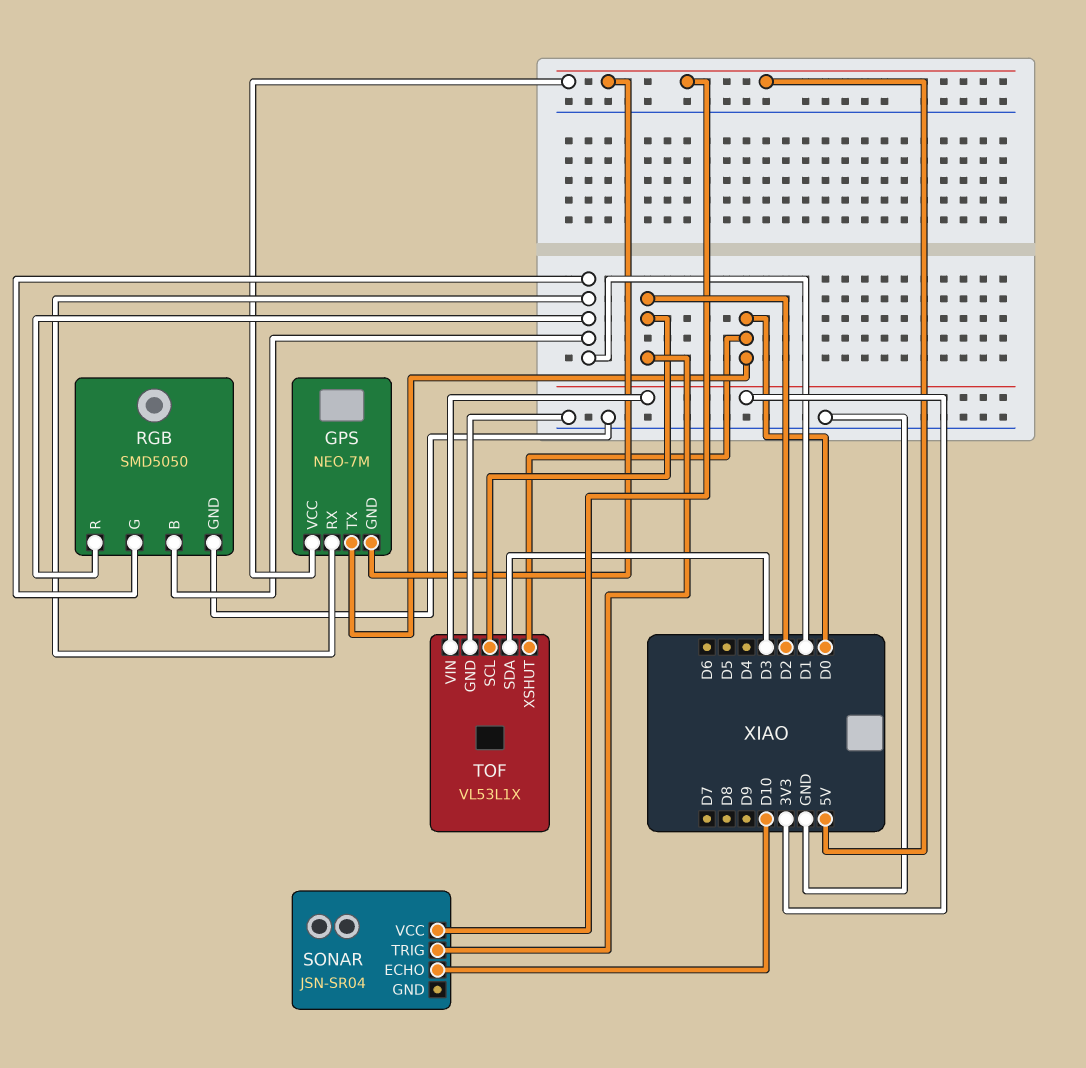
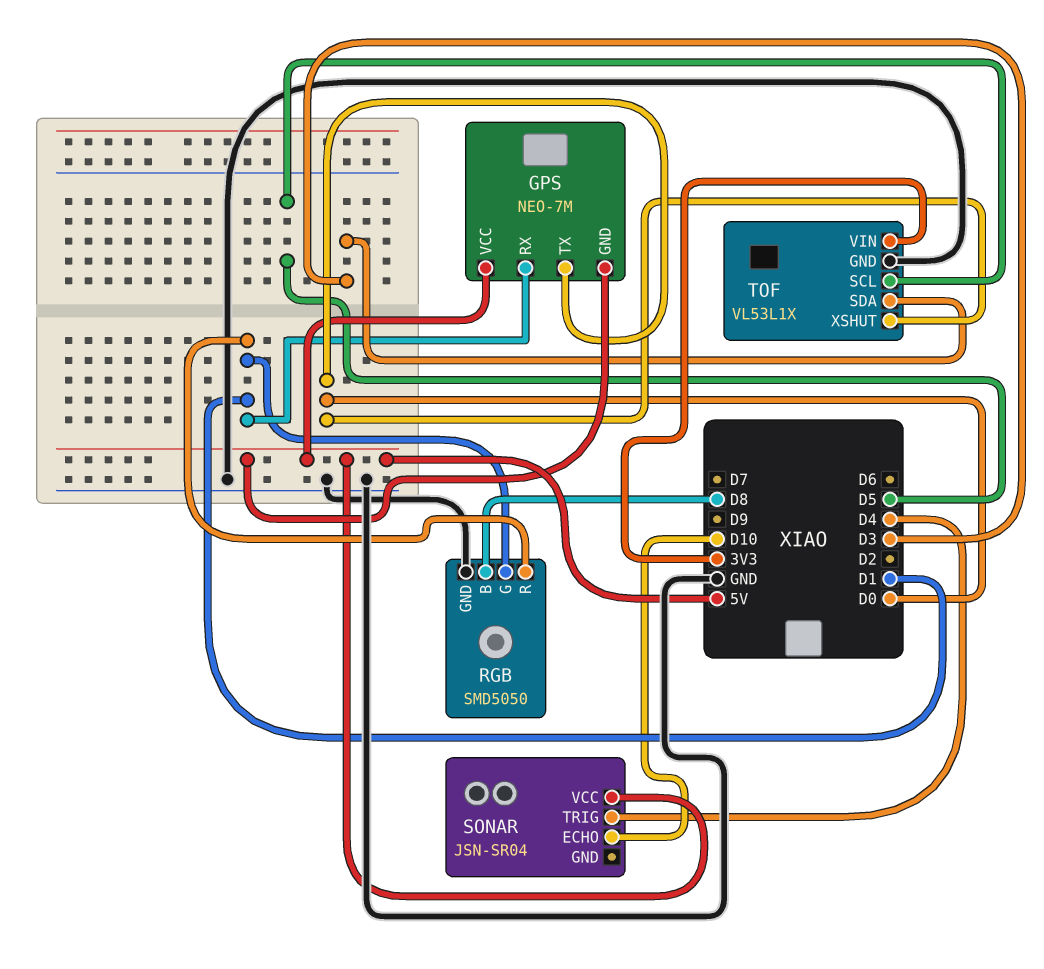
RGB pin B: D1 -> D8
SONAR pin TRIG: D2 -> D4
TOF pin SCL: D2 -> D5

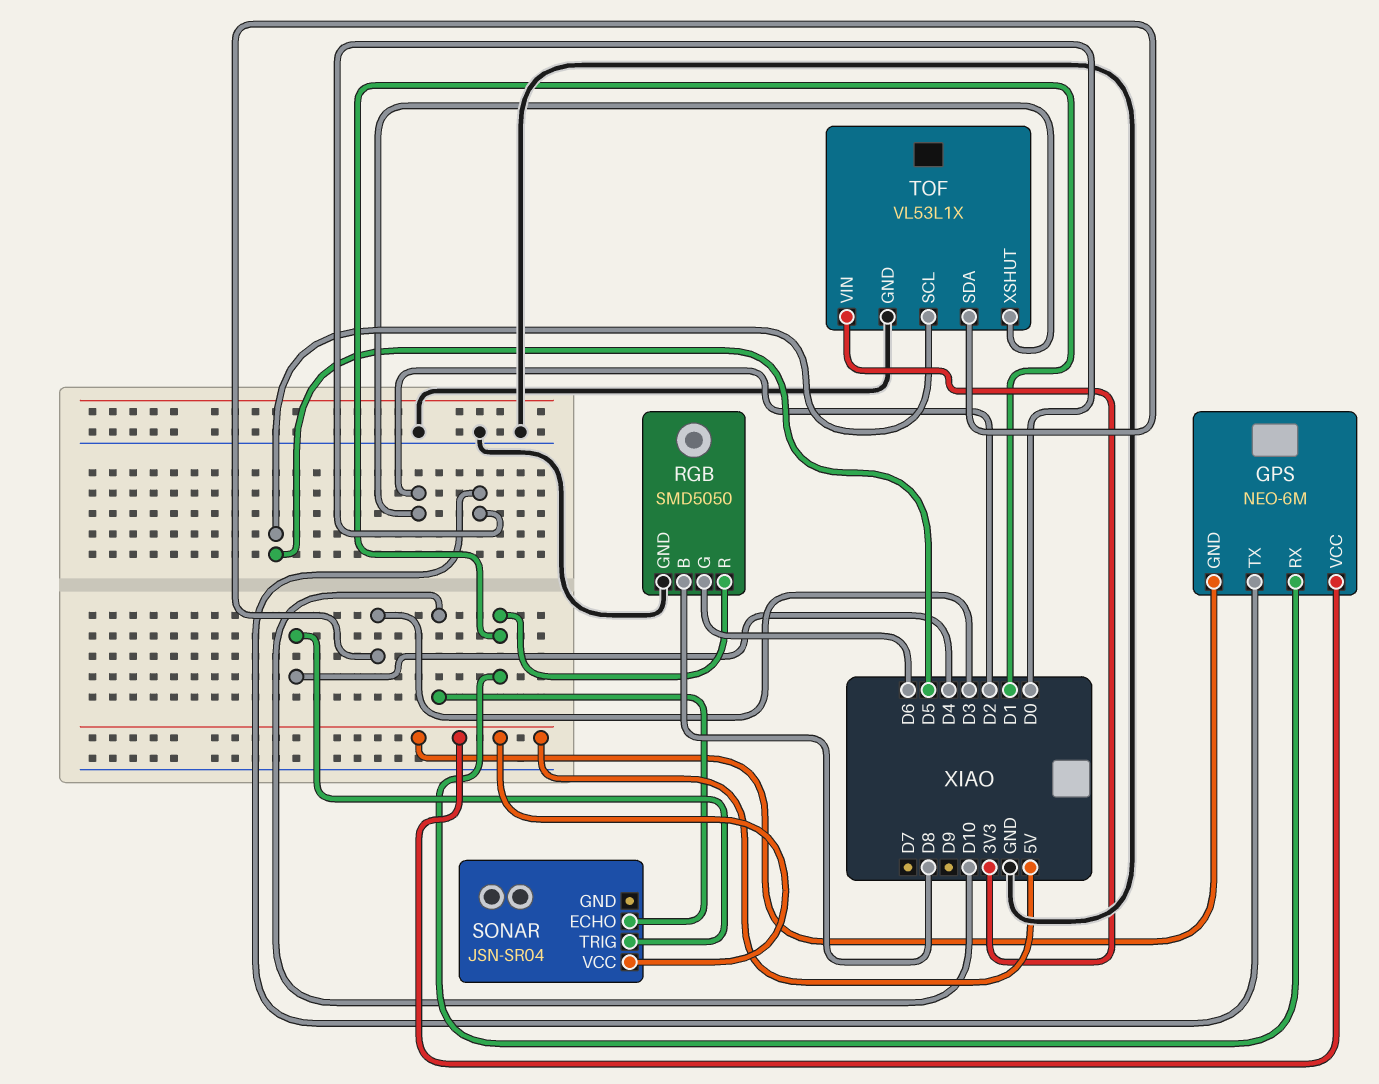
GPS: NEO-7M -> NEO-6M
RGB pin G: D1 -> D6
TOF pin XSHUT: D0 -> D2

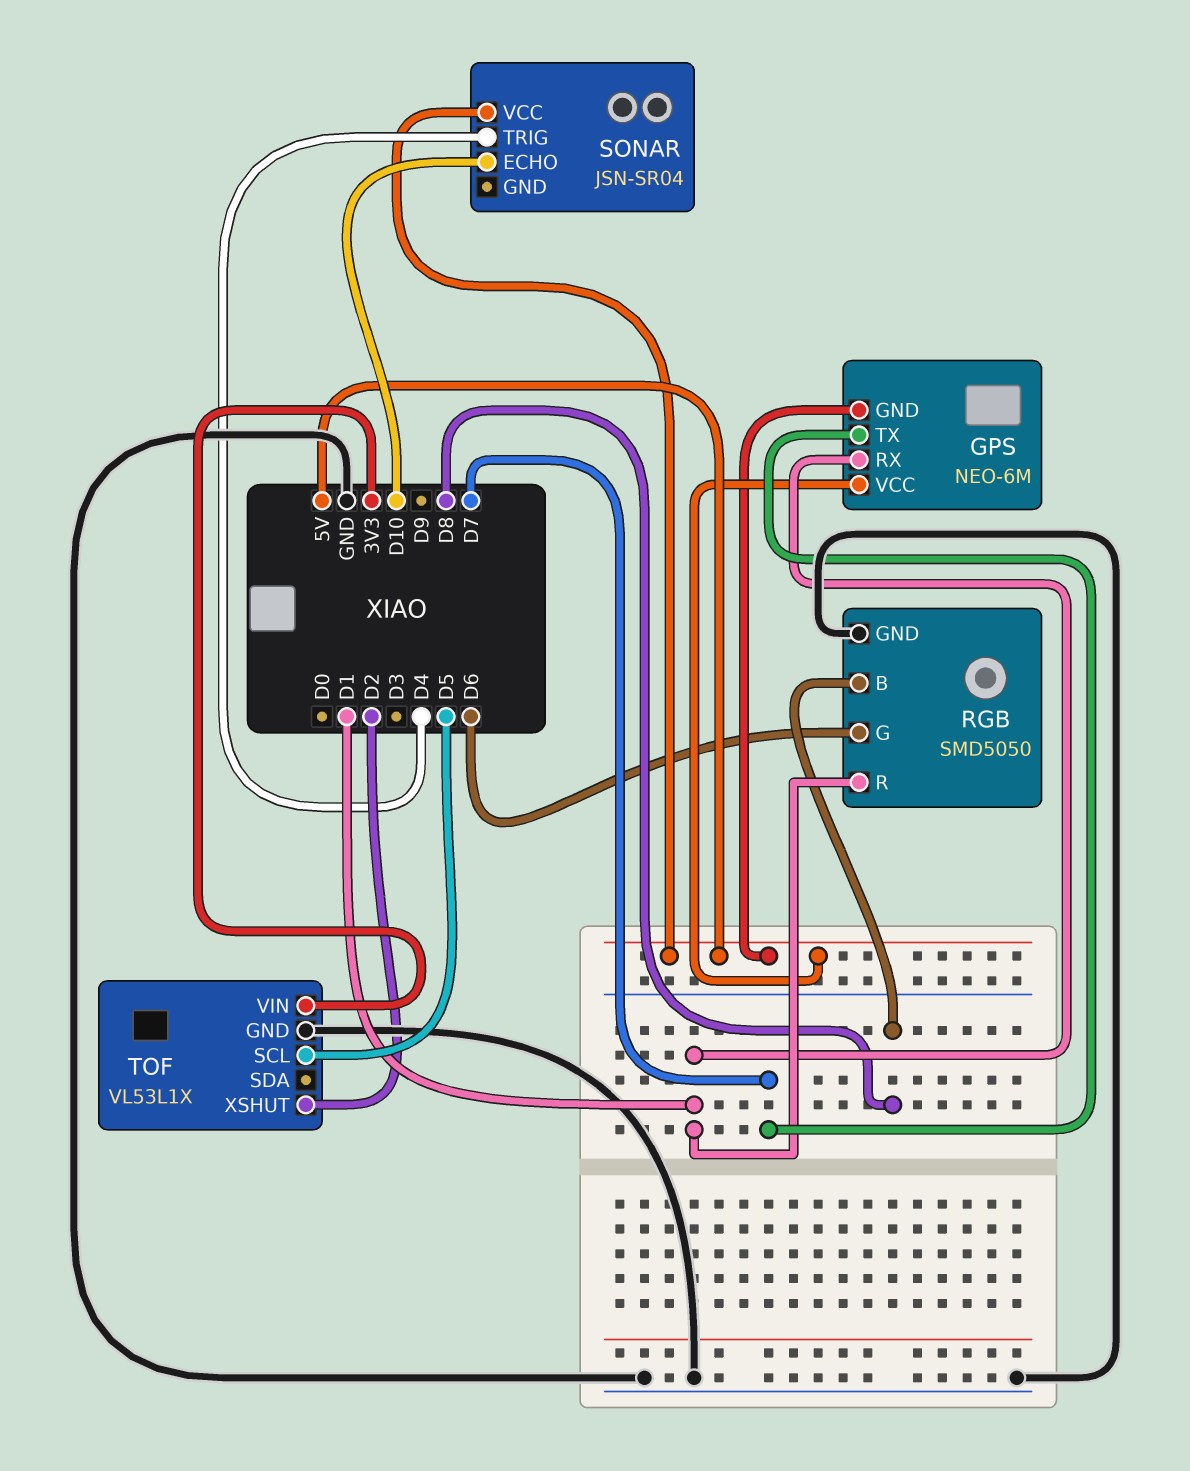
GPS pin TX: D0 -> D7
TOF pin SDA: D3 -> none

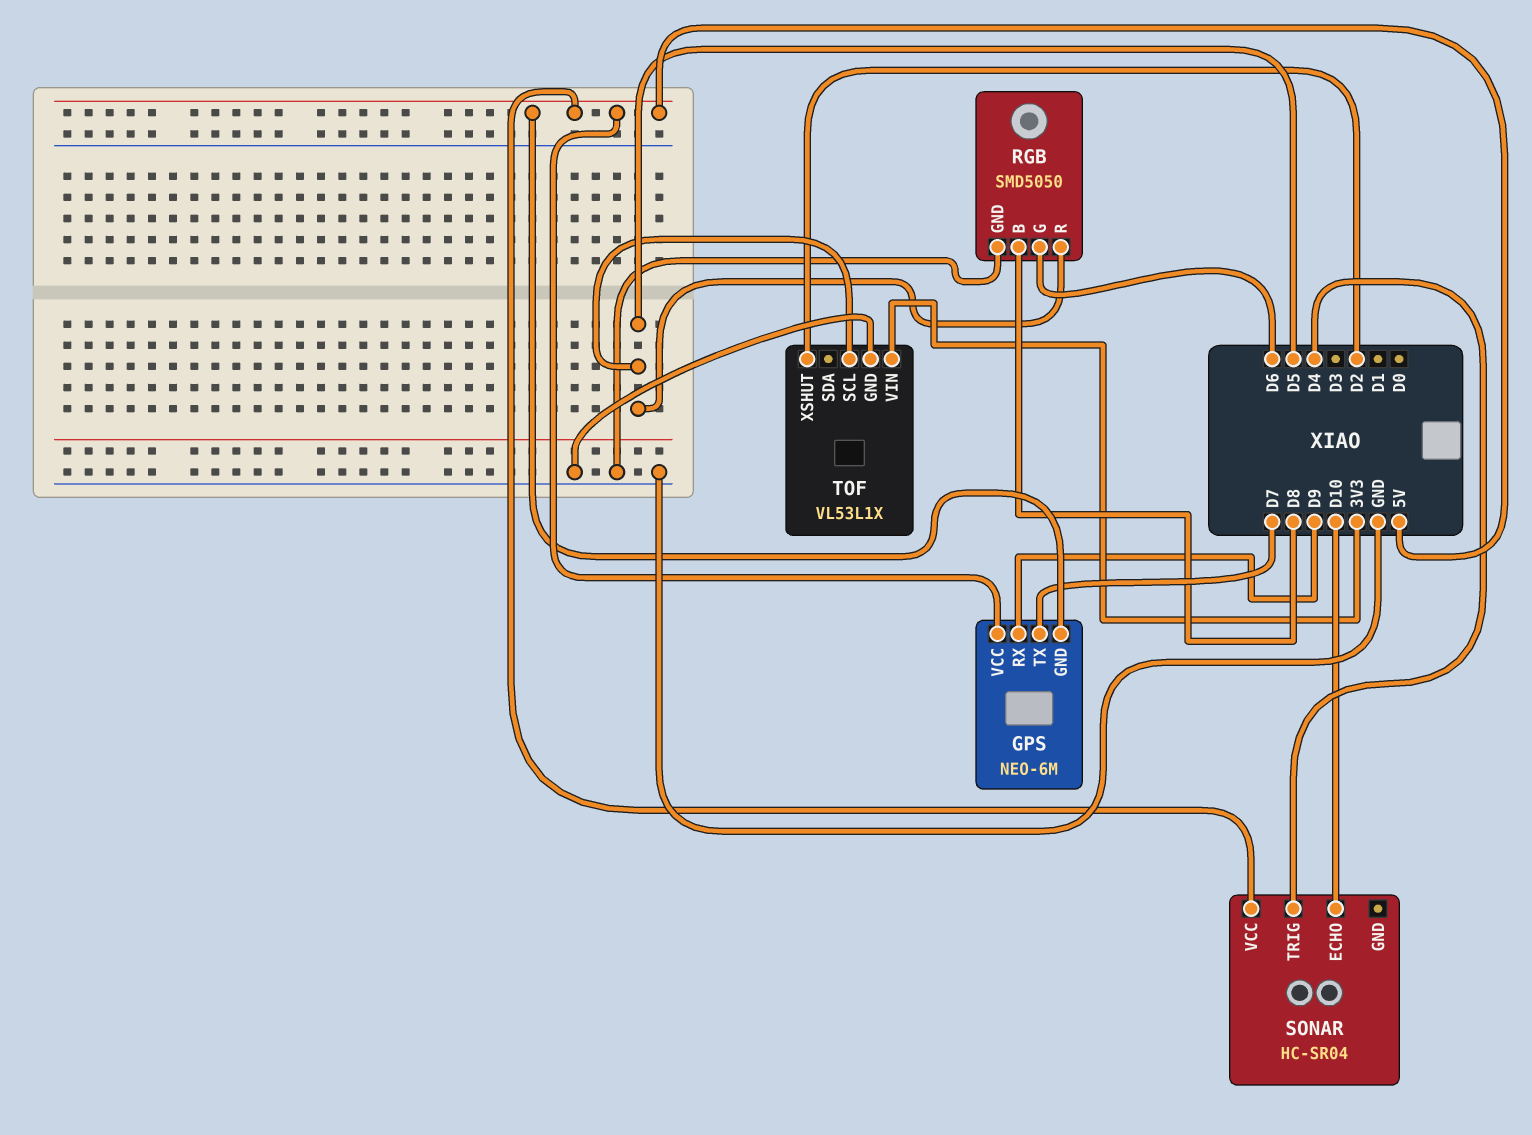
GPS pin RX: D1 -> D9
RGB pin R: D1 -> D5
SONAR: JSN-SR04 -> HC-SR04

